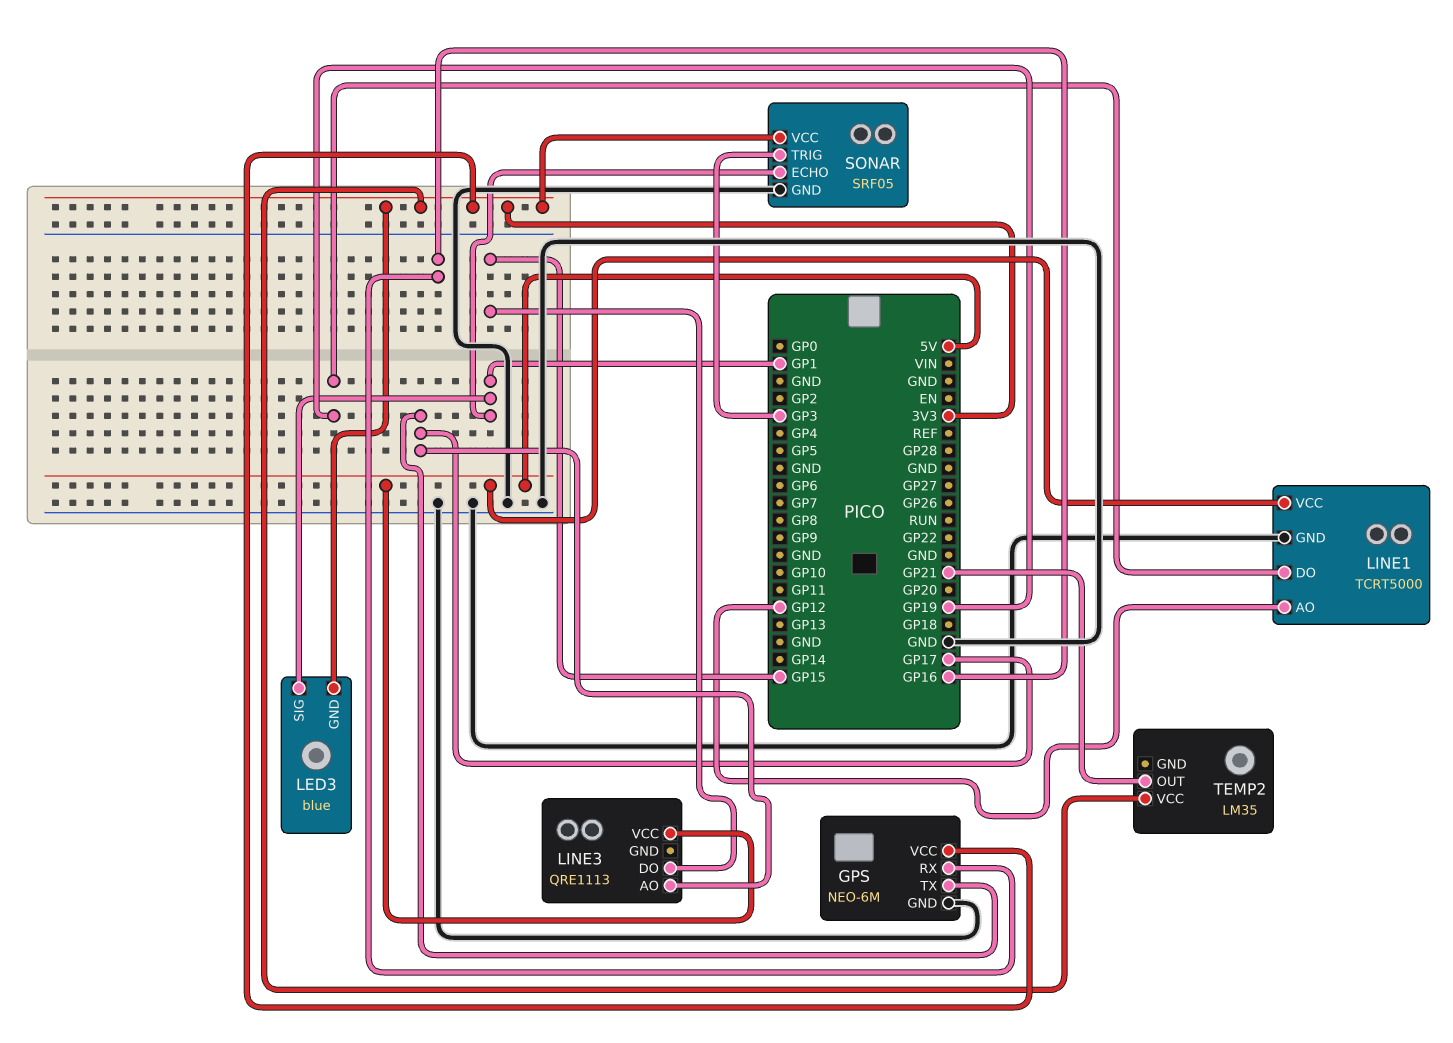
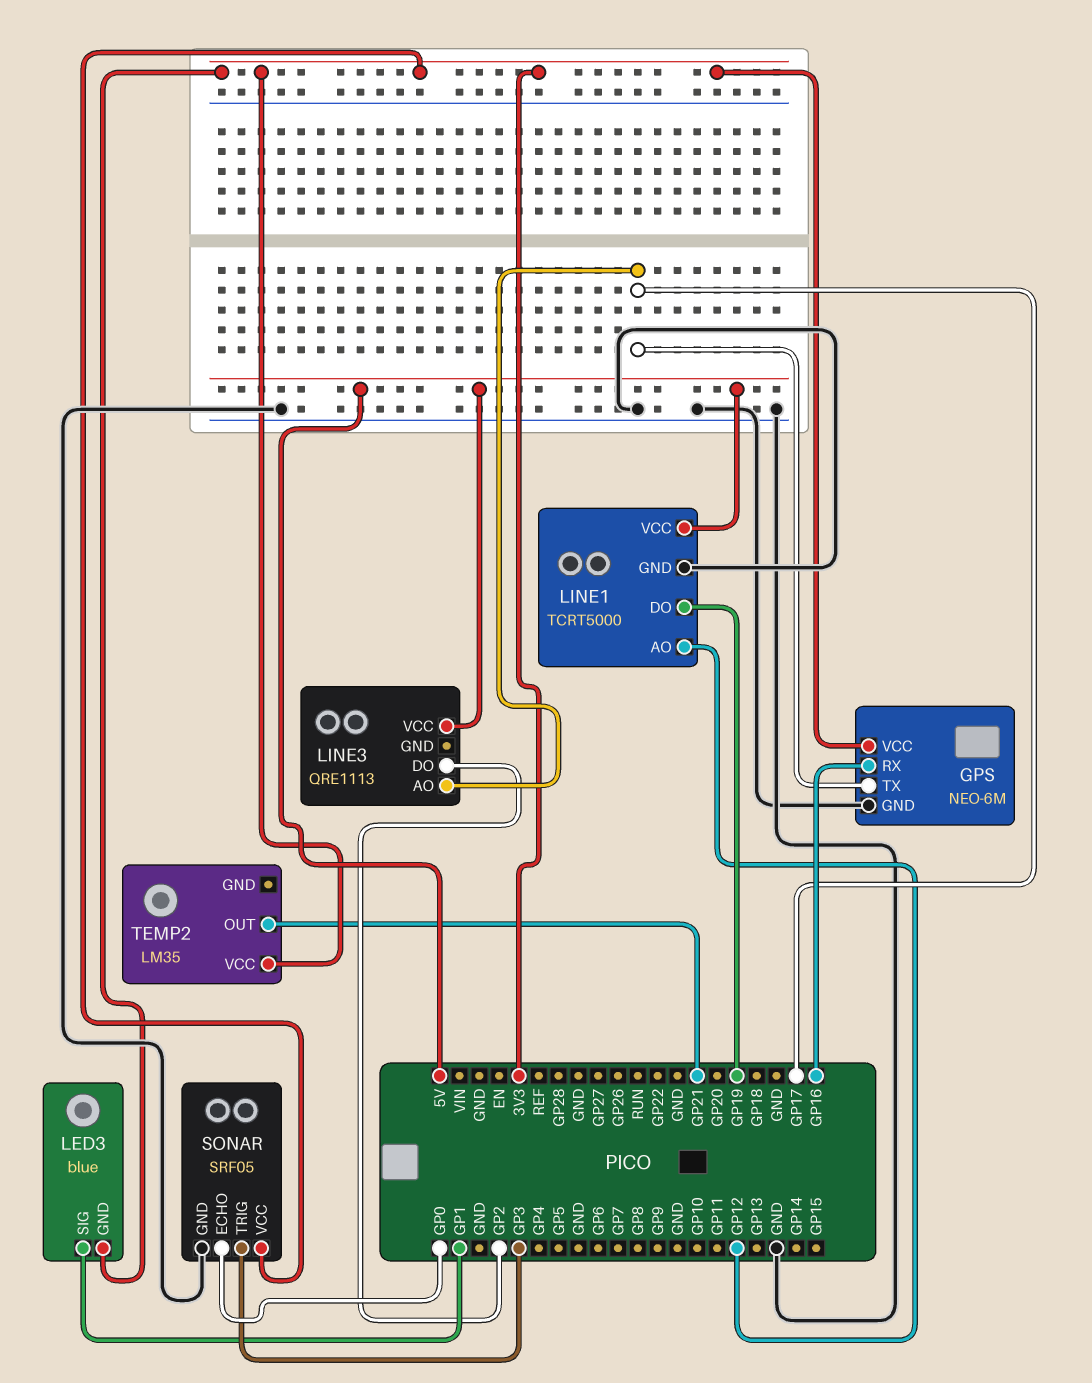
LINE3 pin DO: GP15 -> GP2
SONAR pin ECHO: GP1 -> GP0

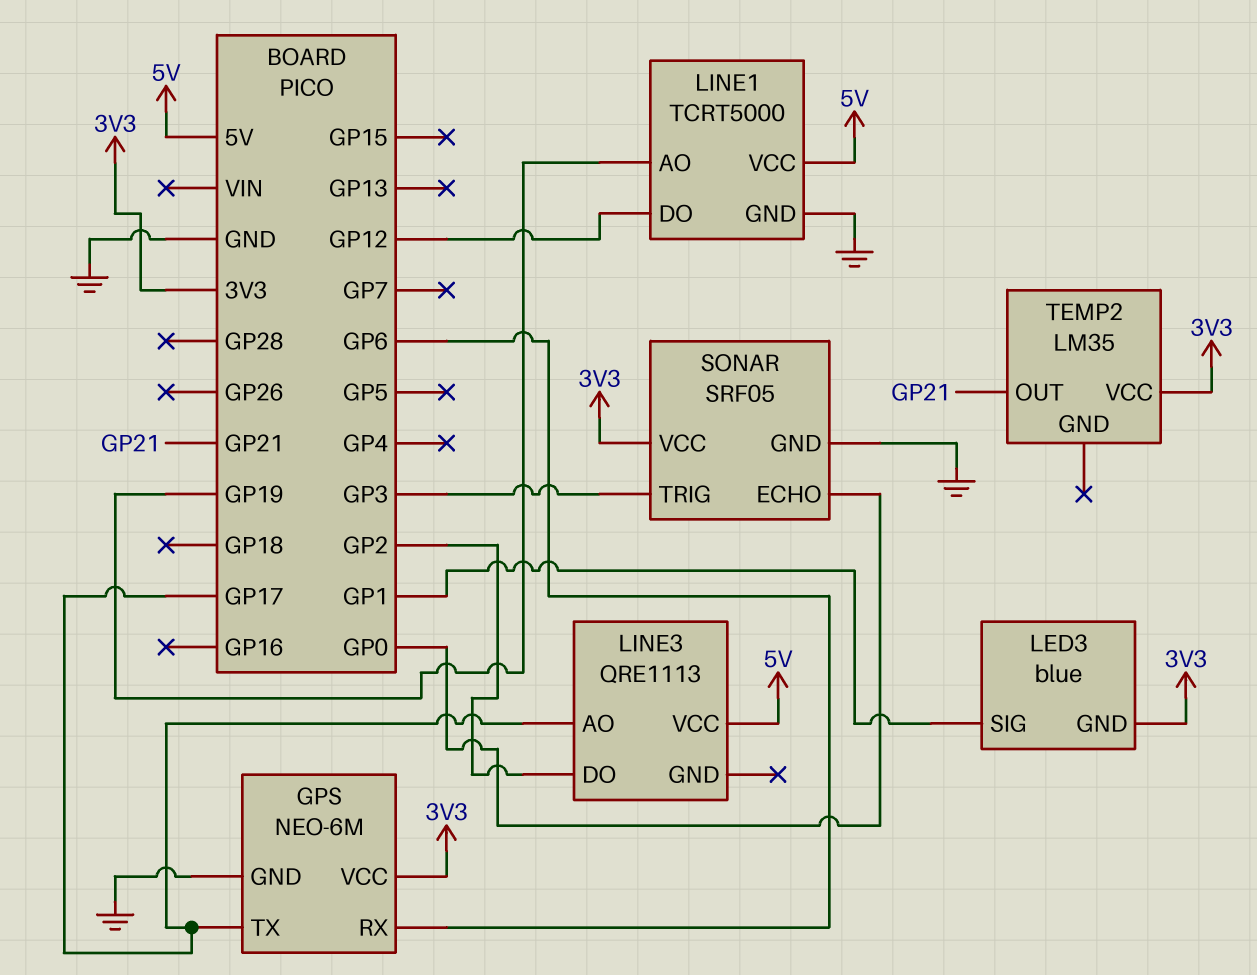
GPS pin RX: GP16 -> GP6
LINE1 pin AO: GP12 -> GP19
LINE1 pin DO: GP19 -> GP12

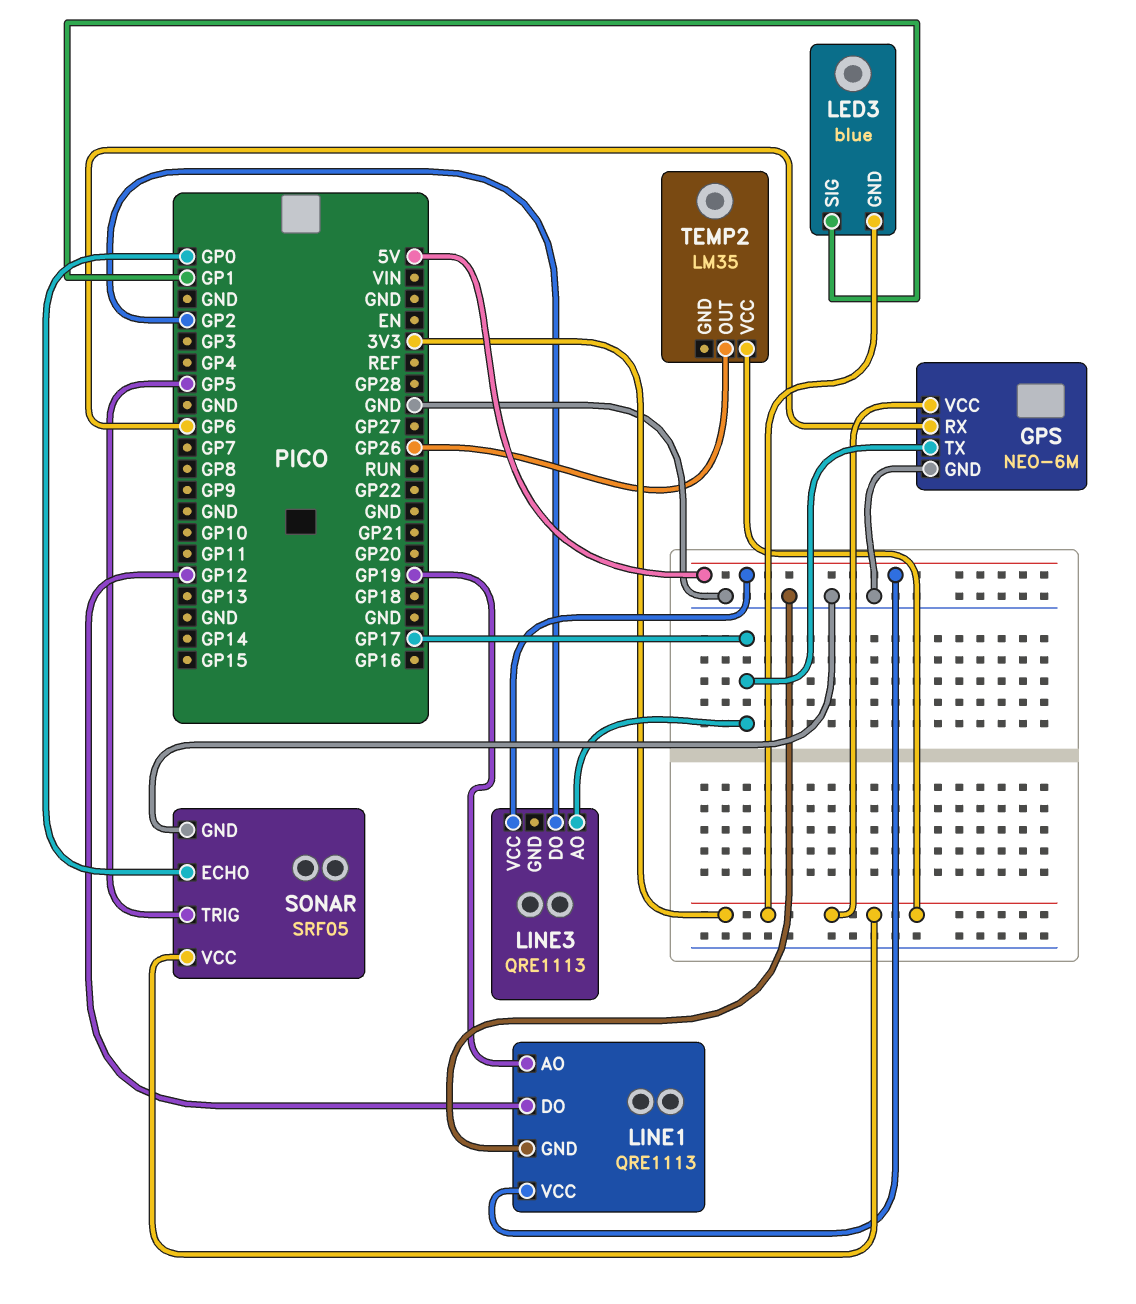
LINE1: TCRT5000 -> QRE1113
SONAR pin TRIG: GP3 -> GP5
TEMP2 pin OUT: GP21 -> GP26

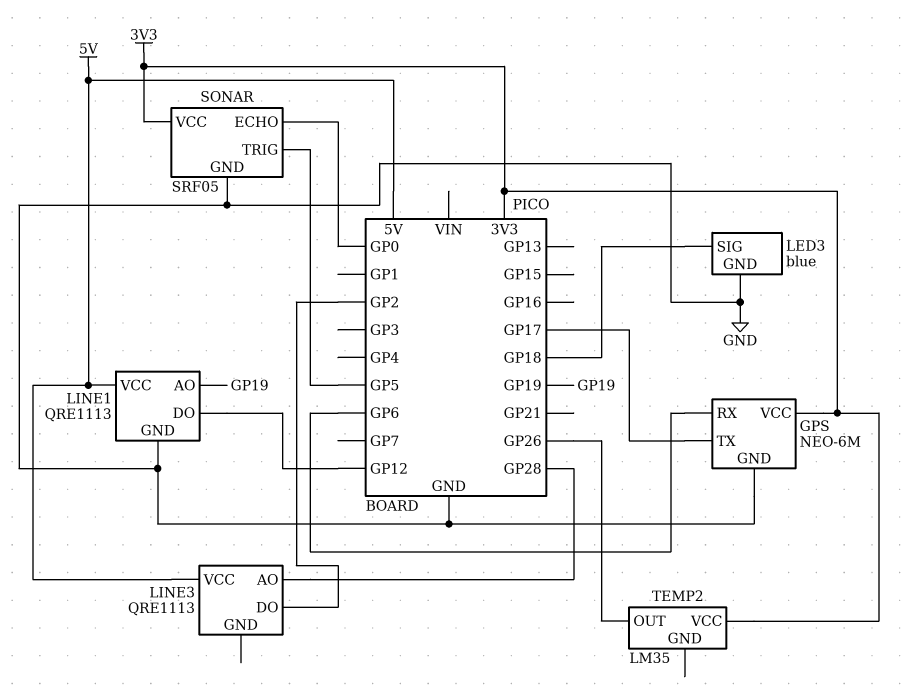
LED3 pin GND: 3V3 -> GND
LED3 pin SIG: GP1 -> GP18
LINE3 pin AO: GP17 -> GP28

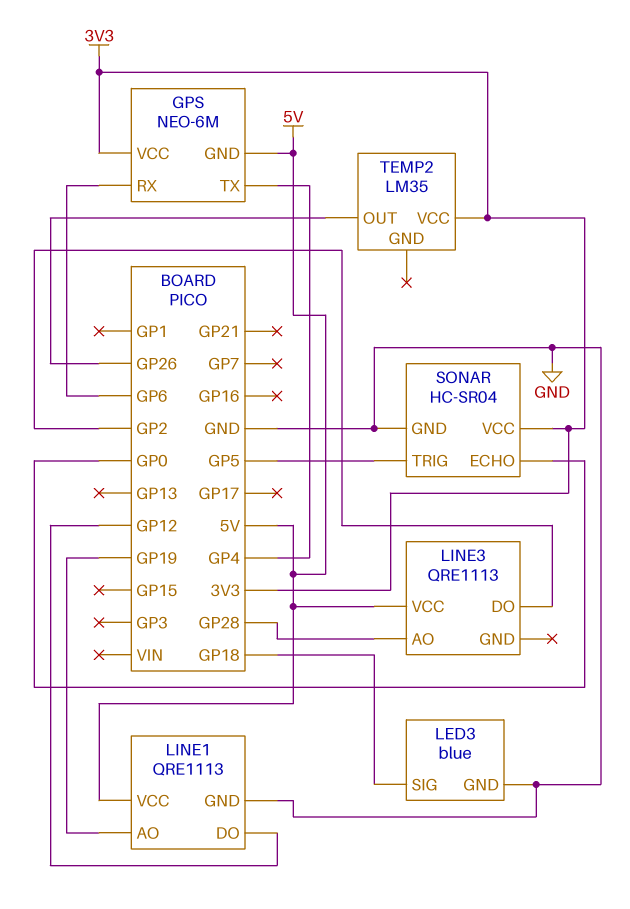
GPS pin GND: GND -> 5V
GPS pin TX: GP17 -> GP4
SONAR: SRF05 -> HC-SR04

